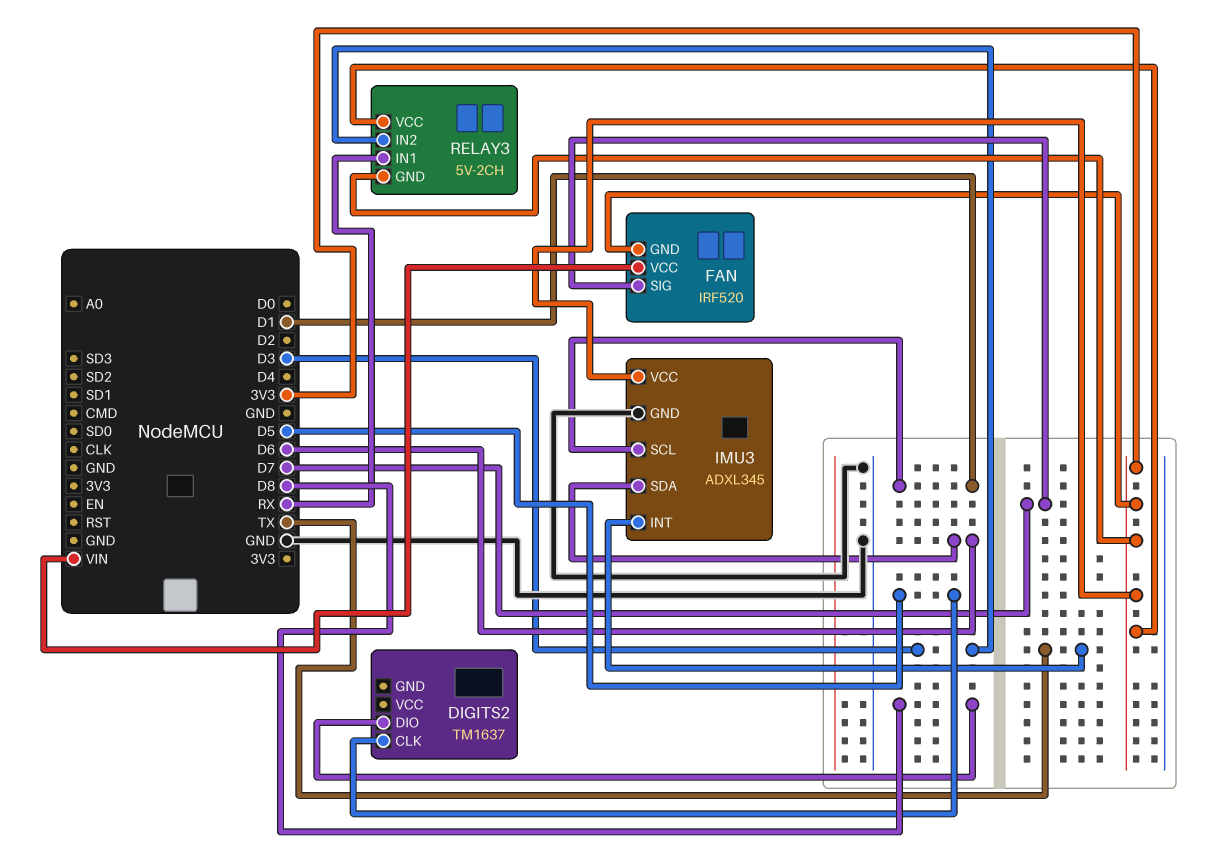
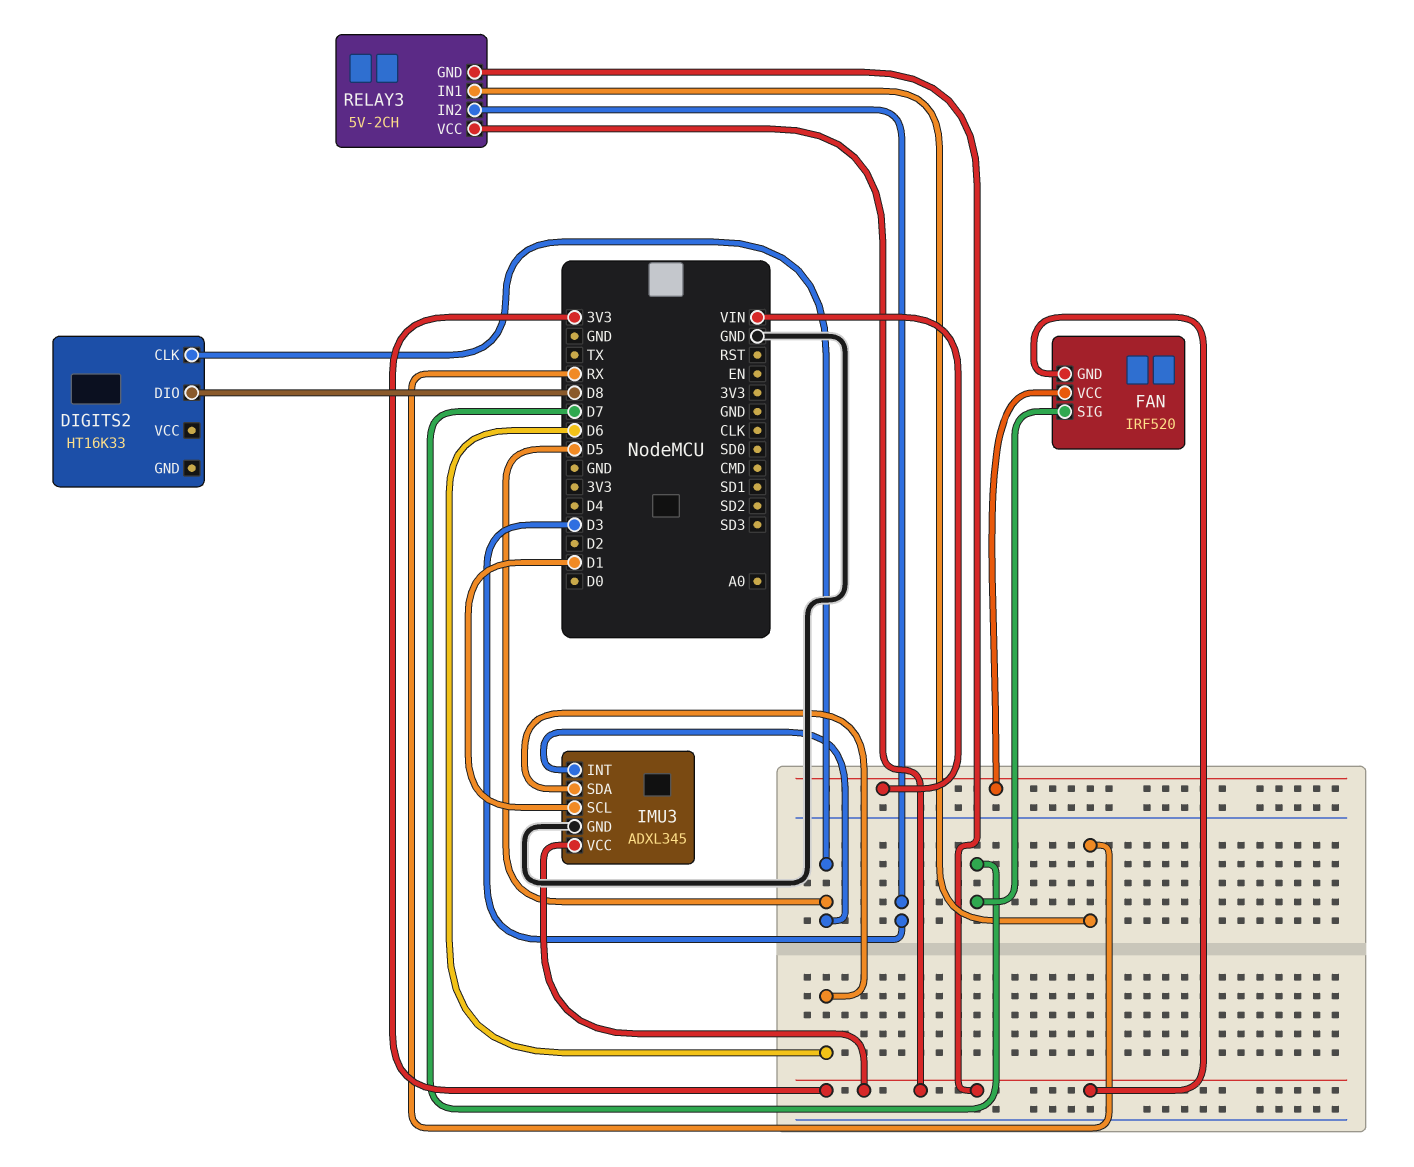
DIGITS2: TM1637 -> HT16K33
IMU3 pin INT: TX -> D5

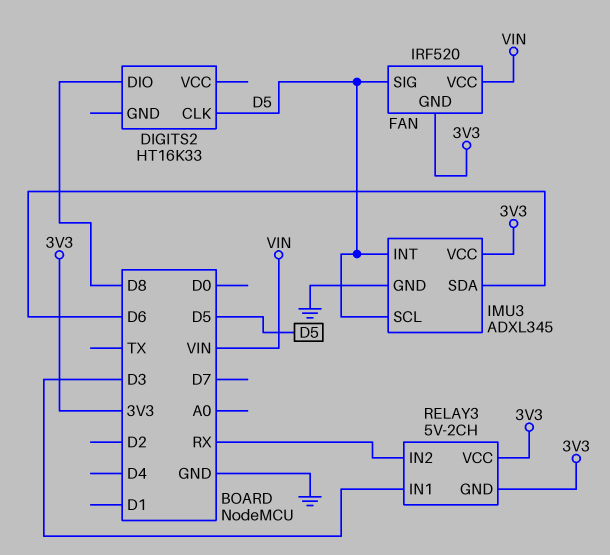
FAN pin SIG: D7 -> D5
IMU3 pin SCL: D1 -> D5
RELAY3 pin IN1: RX -> D3
RELAY3 pin IN2: D3 -> RX

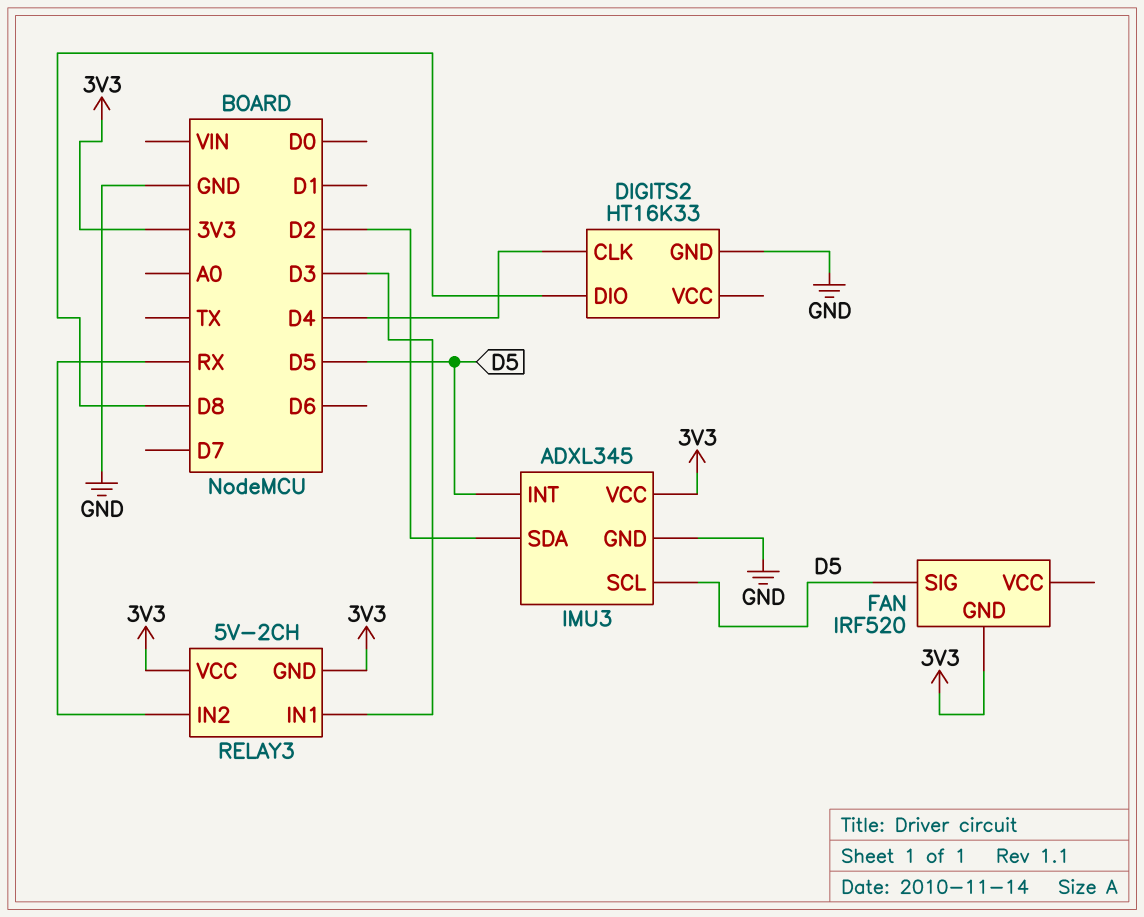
DIGITS2 pin CLK: D5 -> D4
DIGITS2 pin GND: none -> GND
FAN pin VCC: VIN -> none
IMU3 pin SDA: D6 -> D2

